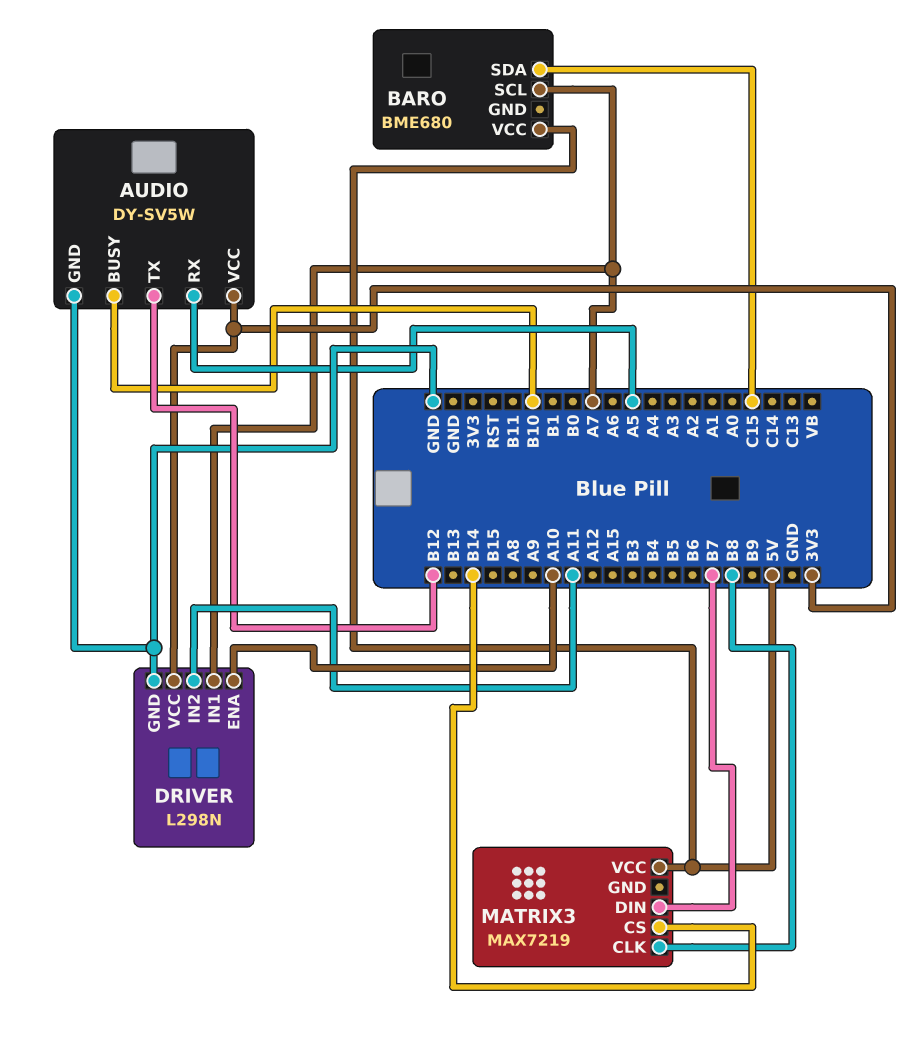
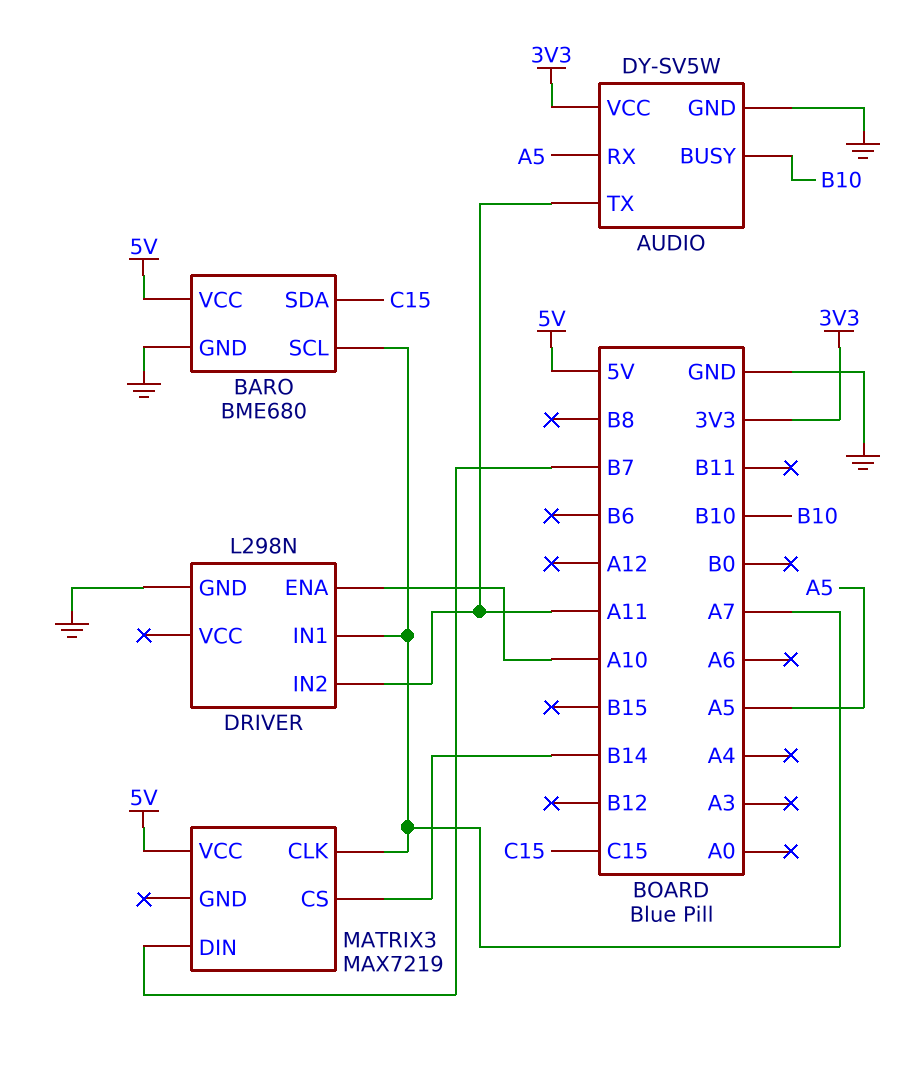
AUDIO pin TX: B12 -> A11
BARO pin GND: none -> GND
DRIVER pin VCC: 3V3 -> none
MATRIX3 pin CLK: B8 -> A7

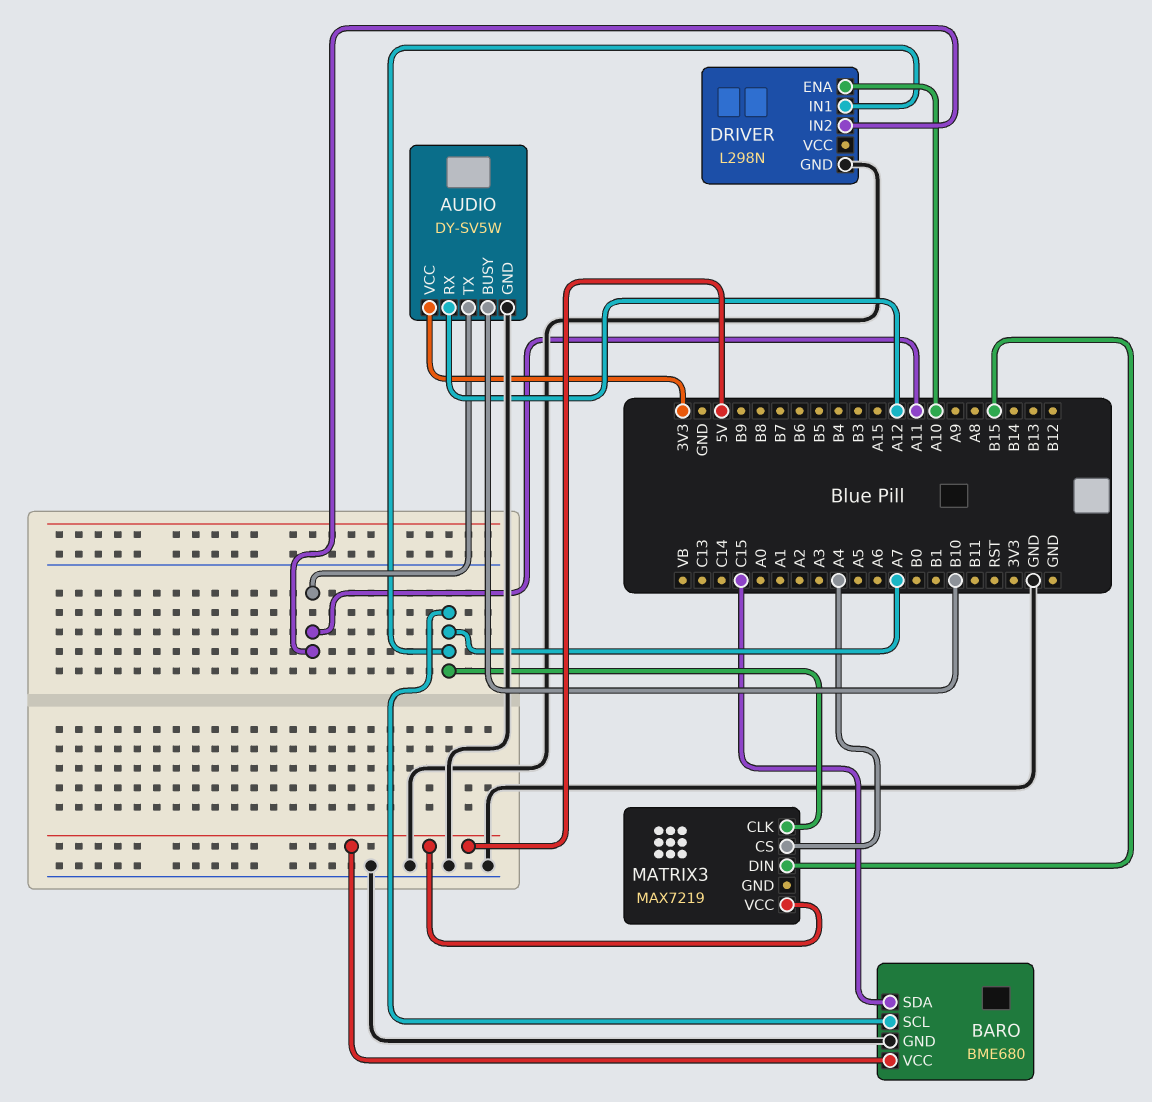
AUDIO pin RX: A5 -> A12
MATRIX3 pin CS: B14 -> A4
MATRIX3 pin DIN: B7 -> B15

